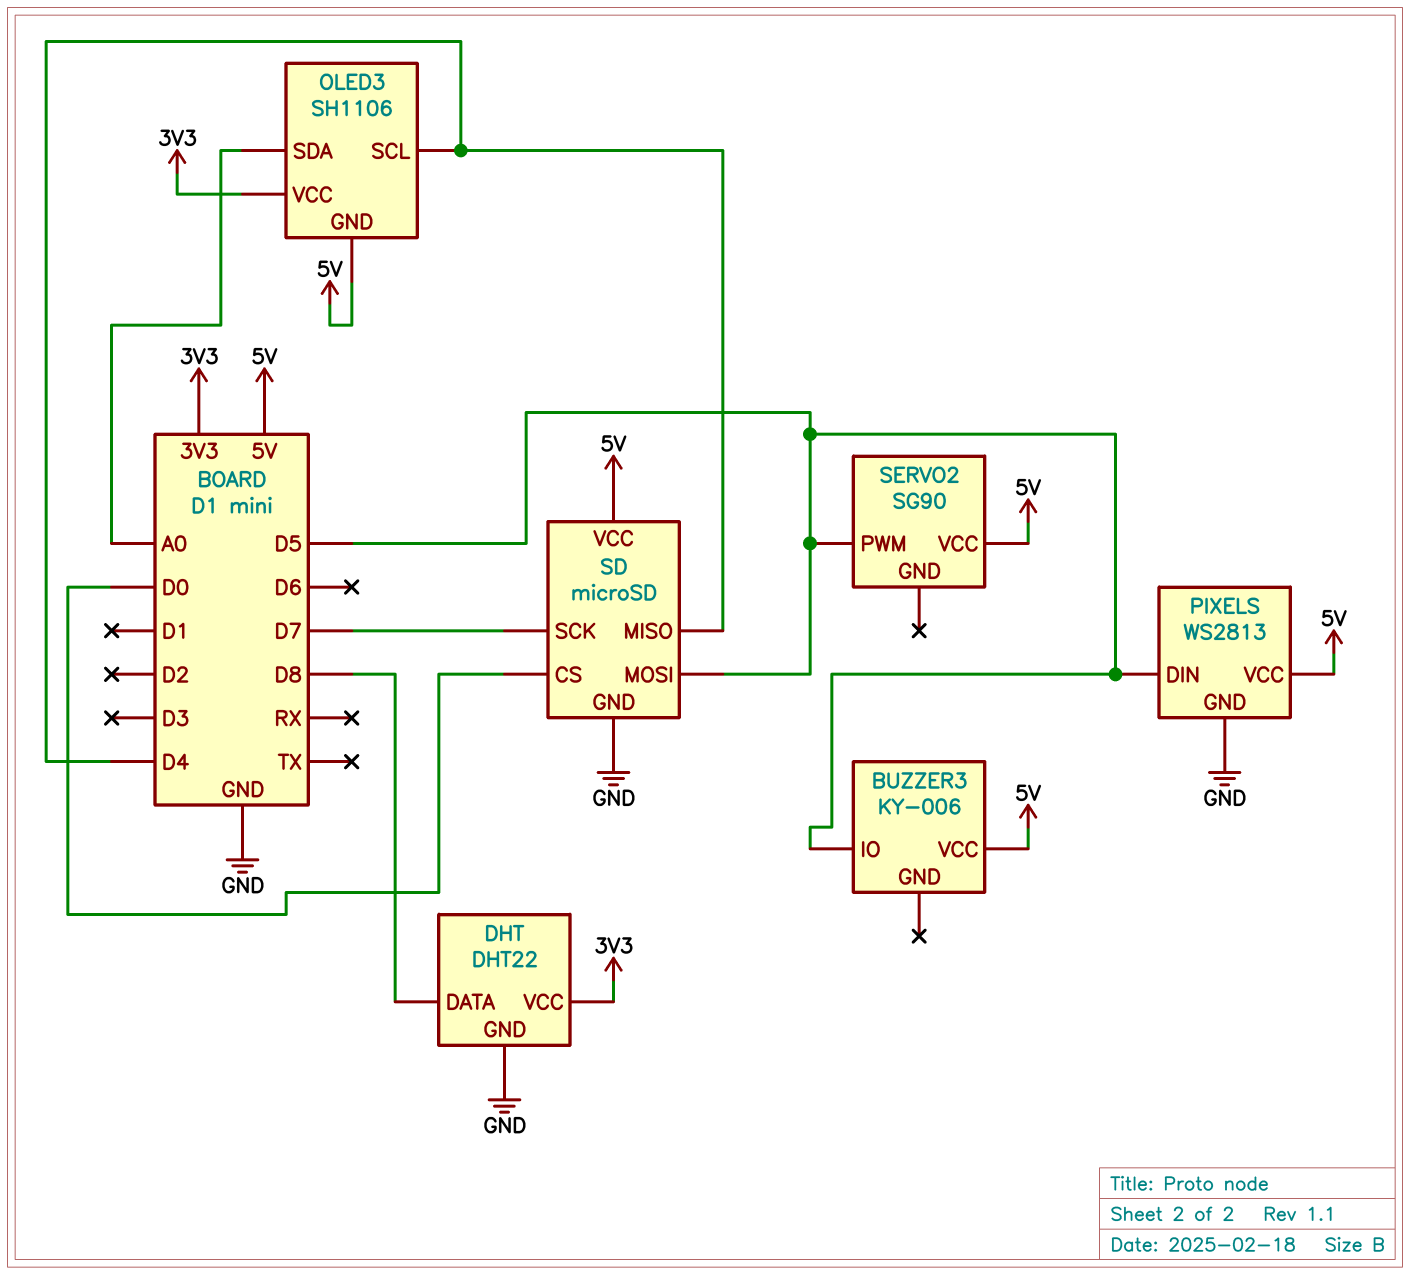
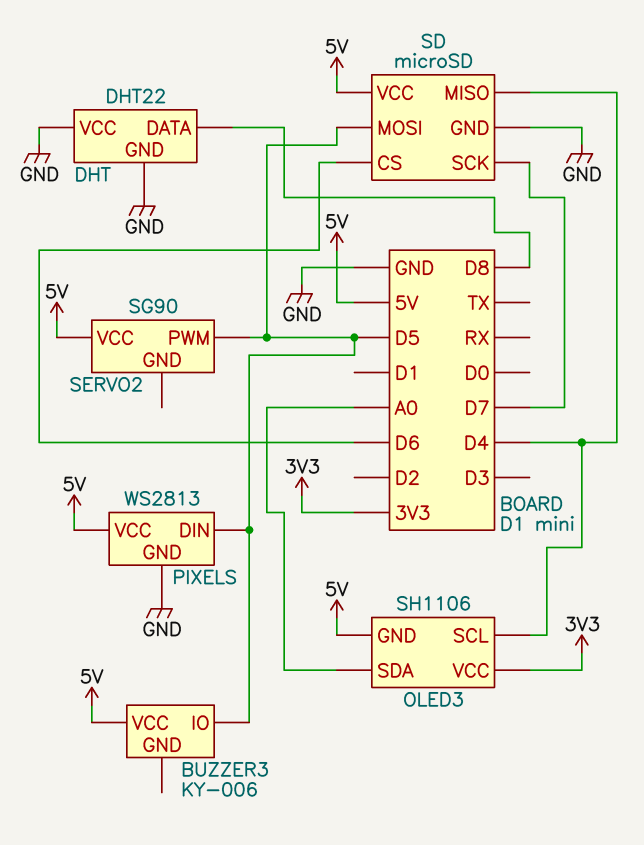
DHT pin VCC: 3V3 -> GND
SD pin CS: D0 -> D6

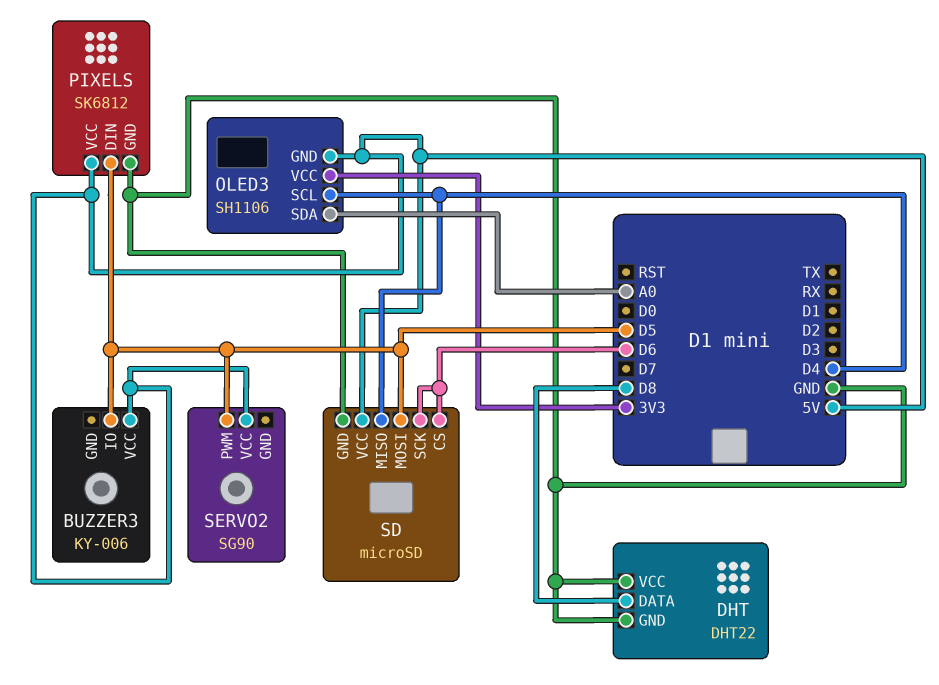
PIXELS: WS2813 -> SK6812
SD pin SCK: D7 -> D6

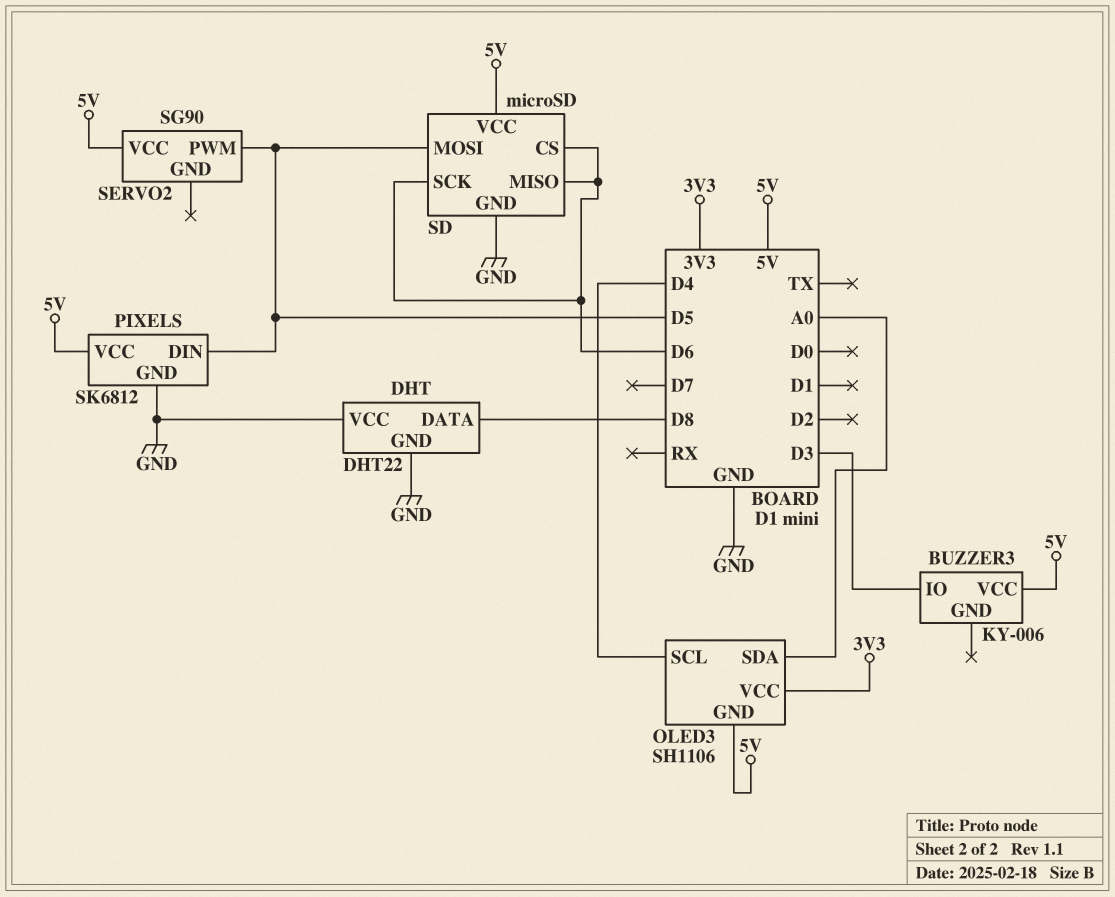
BUZZER3 pin IO: D5 -> D3
SD pin MISO: D4 -> D6

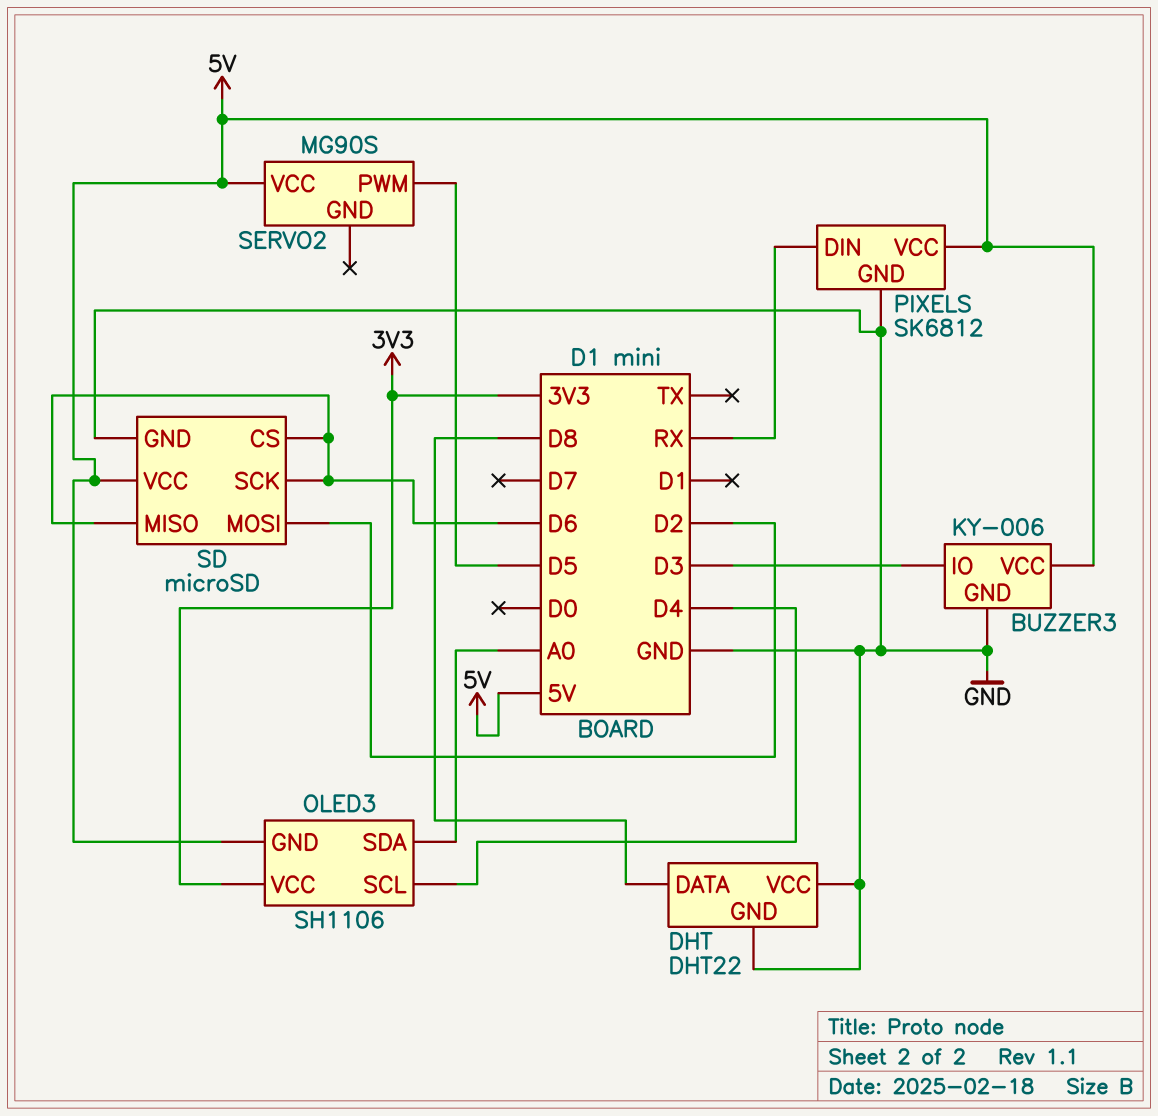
BUZZER3 pin GND: none -> GND
PIXELS pin DIN: D5 -> RX
SD pin MOSI: D5 -> D2
SERVO2: SG90 -> MG90S

